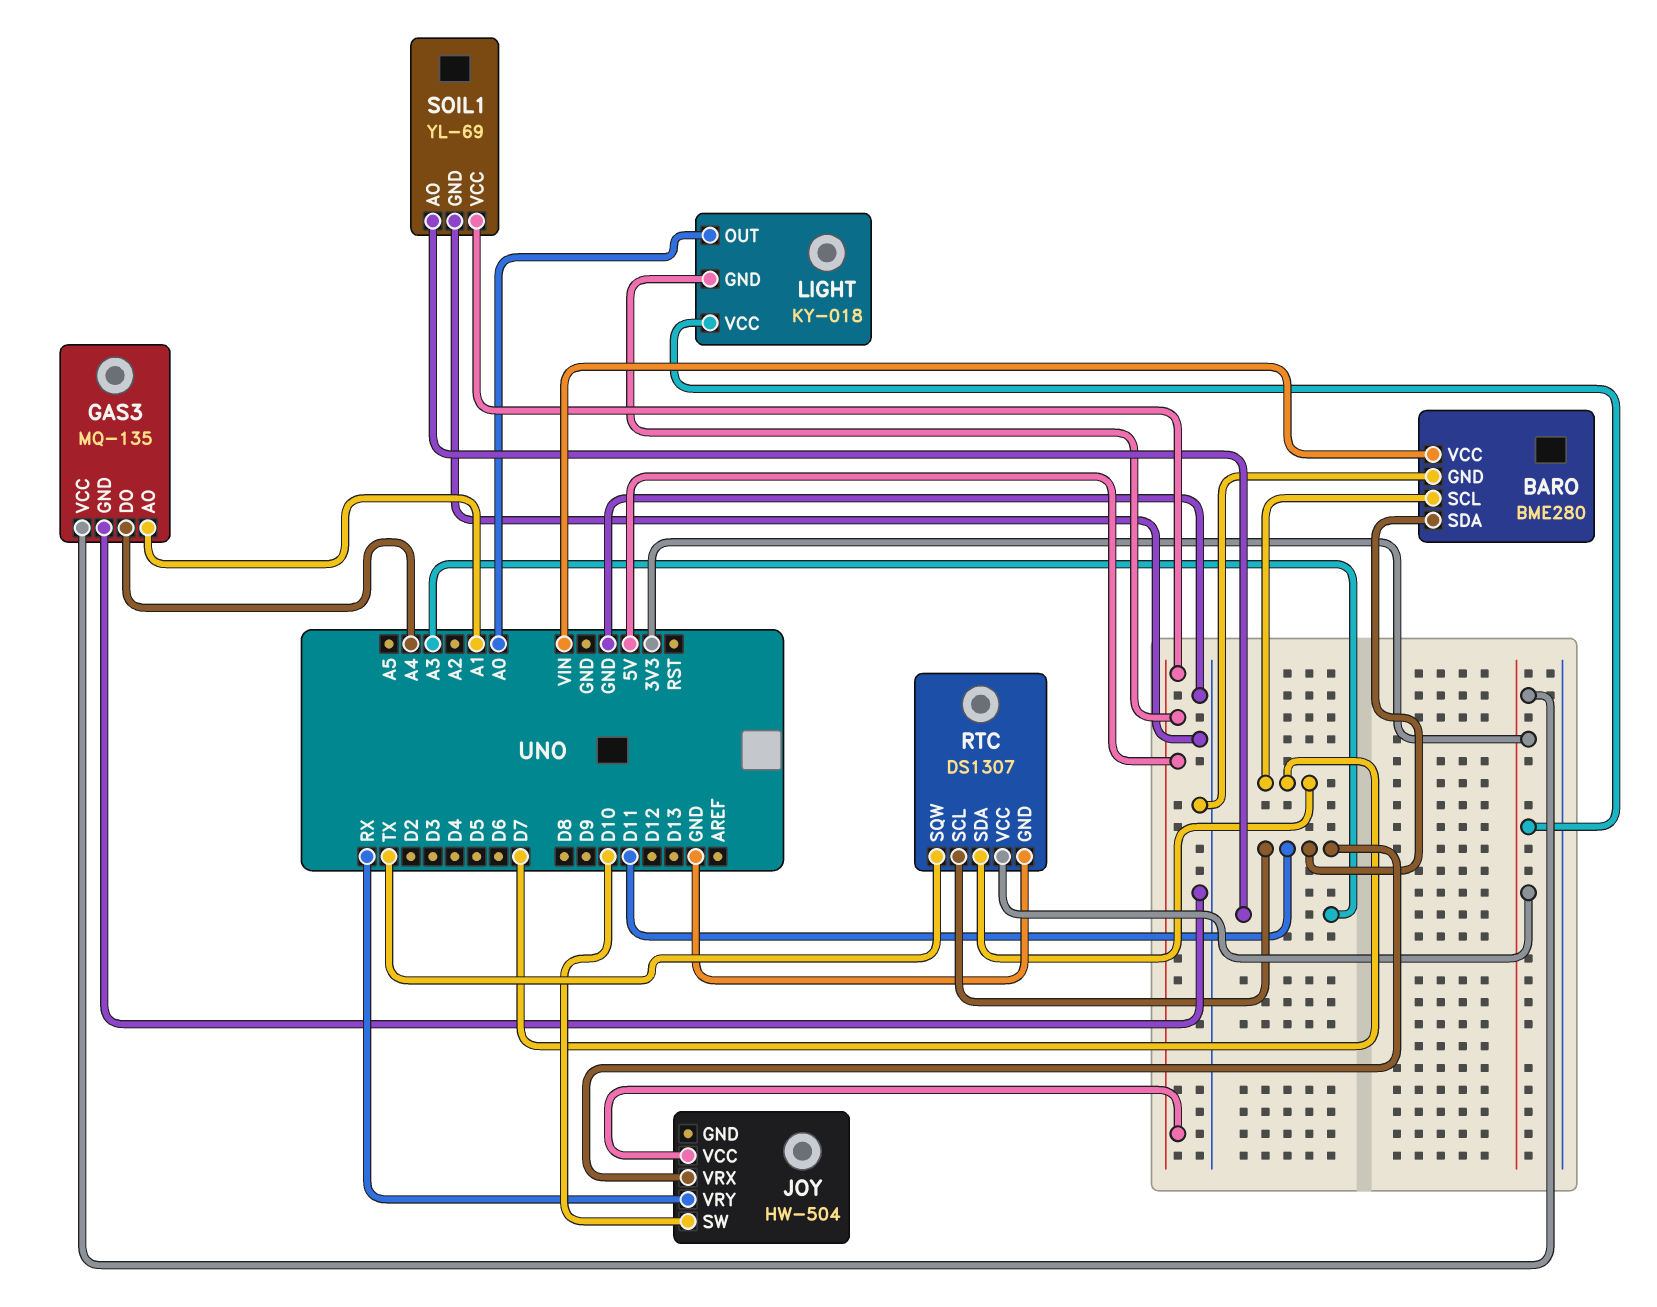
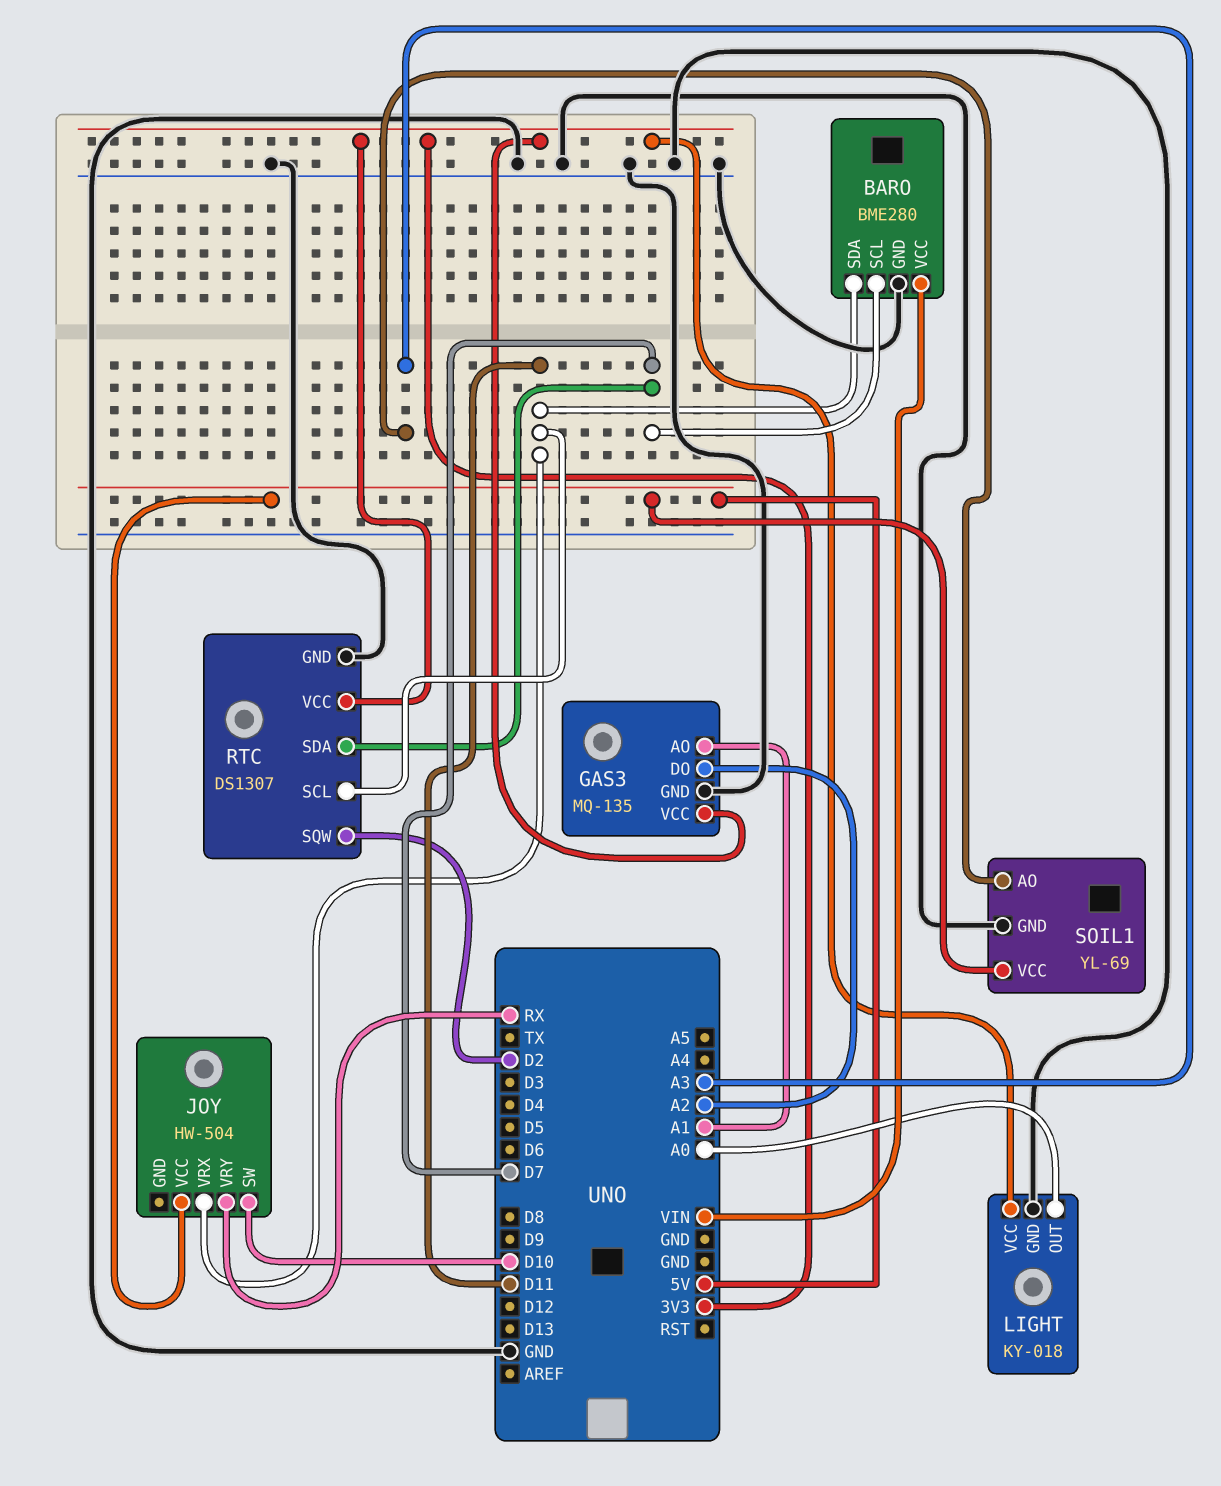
GAS3 pin DO: A4 -> A2
LIGHT pin GND: 5V -> GND
RTC pin SQW: TX -> D2

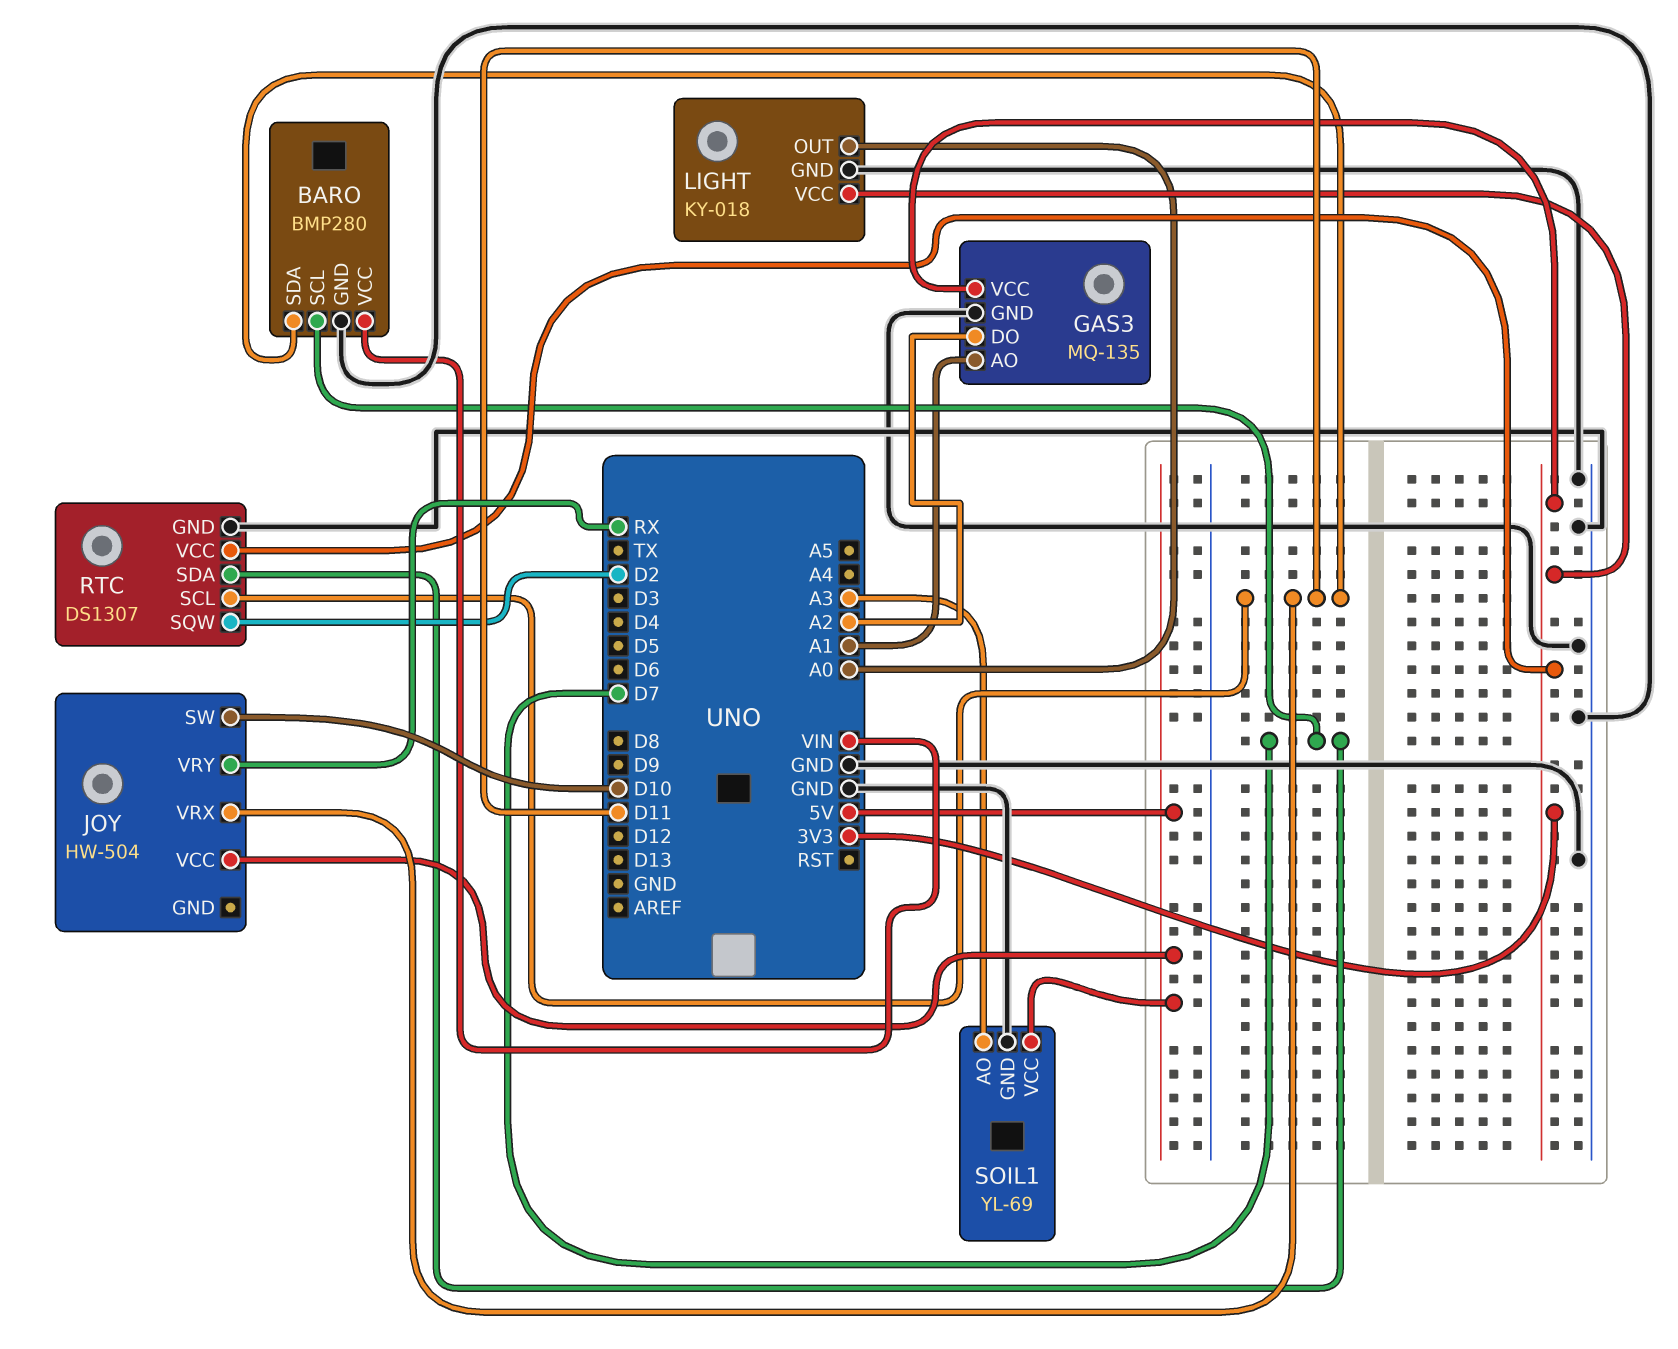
BARO: BME280 -> BMP280

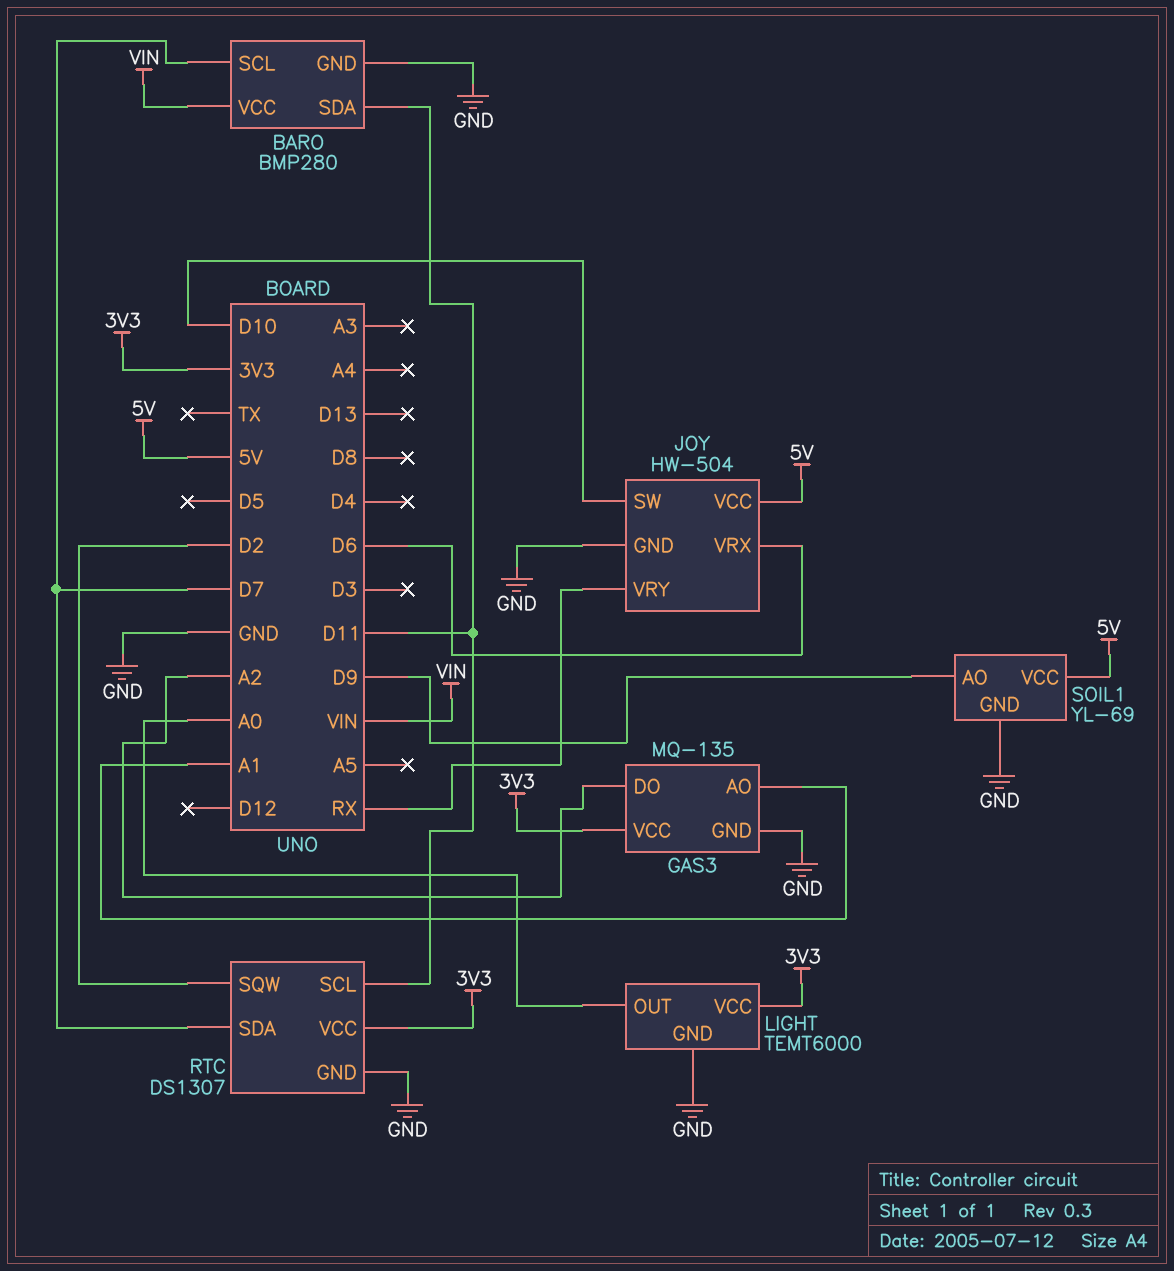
JOY pin GND: none -> GND
JOY pin VRX: D11 -> D6
LIGHT: KY-018 -> TEMT6000
SOIL1 pin AO: A3 -> D9

